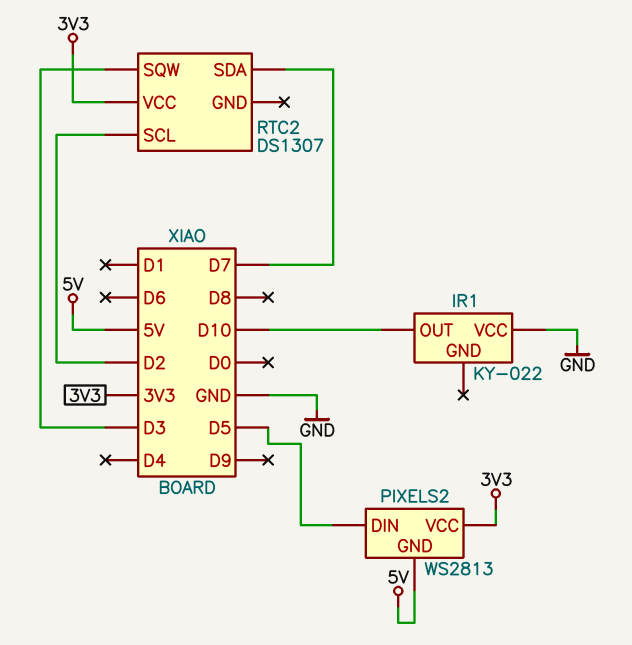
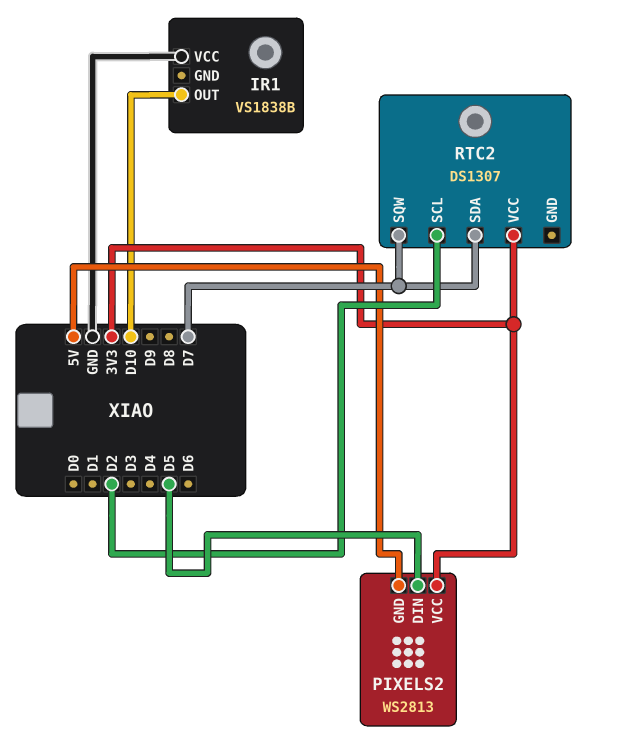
IR1: KY-022 -> VS1838B
RTC2 pin SQW: D3 -> D7

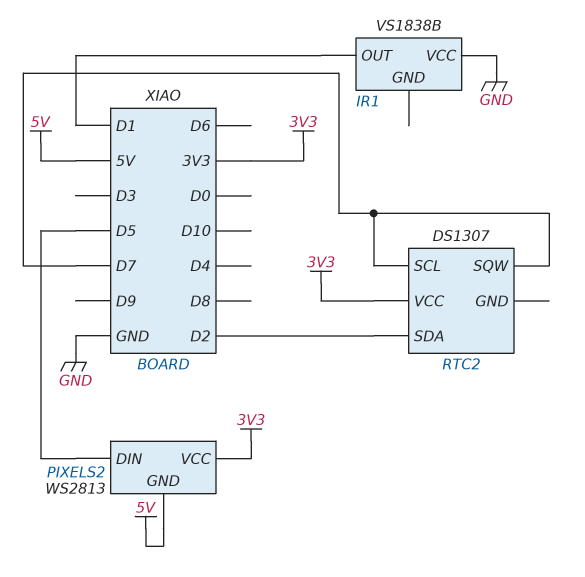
IR1 pin OUT: D10 -> D1
RTC2 pin SCL: D2 -> D7
RTC2 pin SDA: D7 -> D2

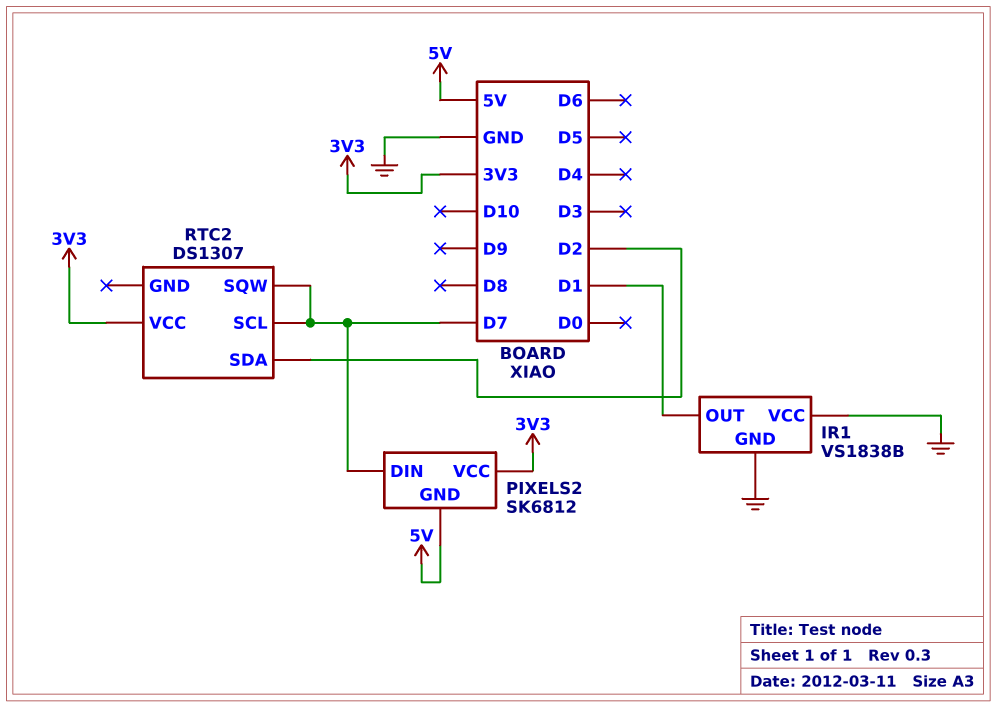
IR1 pin GND: none -> GND
PIXELS2: WS2813 -> SK6812
PIXELS2 pin DIN: D5 -> D7

